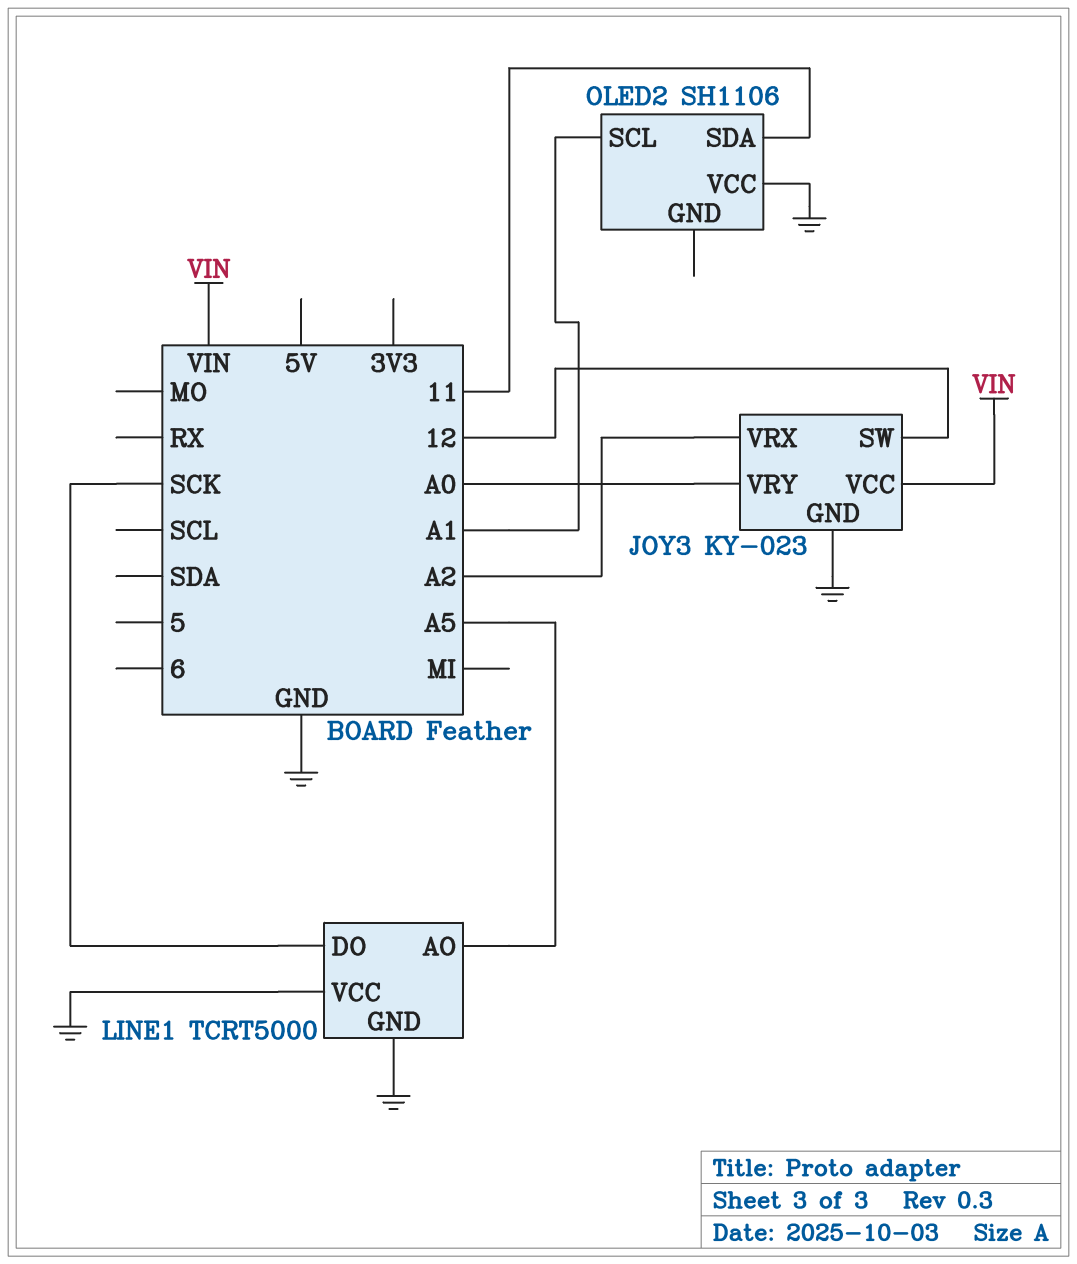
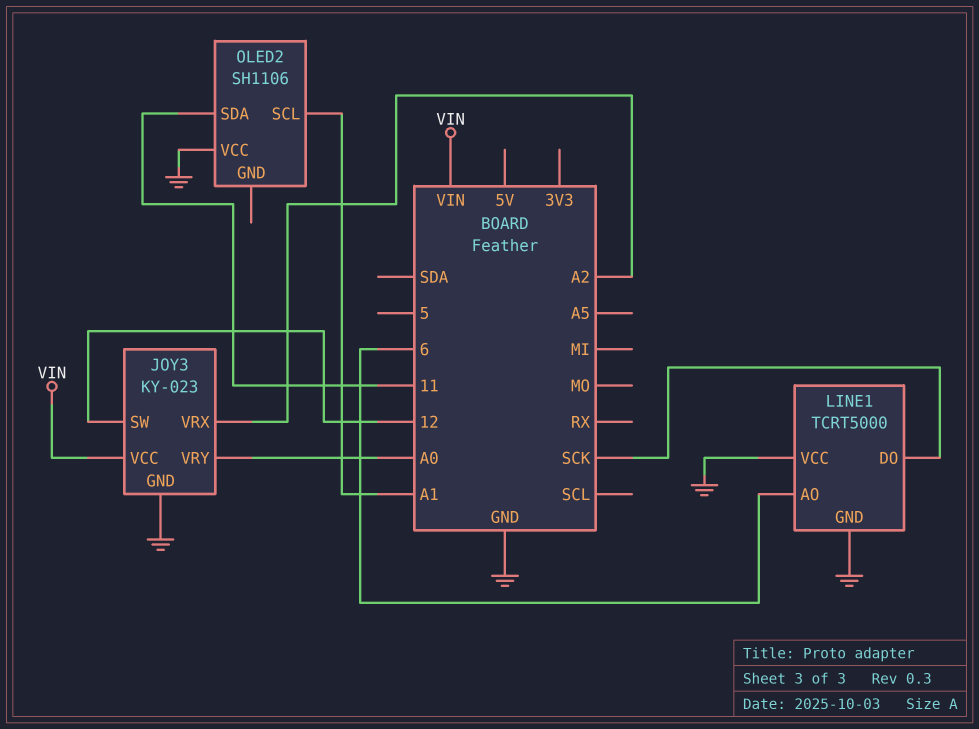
LINE1 pin AO: A5 -> 6

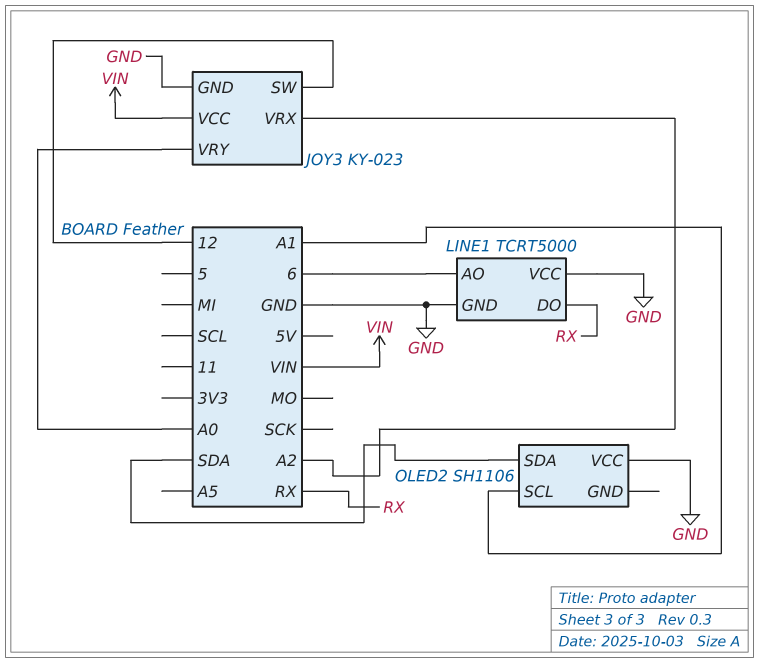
LINE1 pin DO: SCK -> RX
OLED2 pin SDA: 11 -> SDA

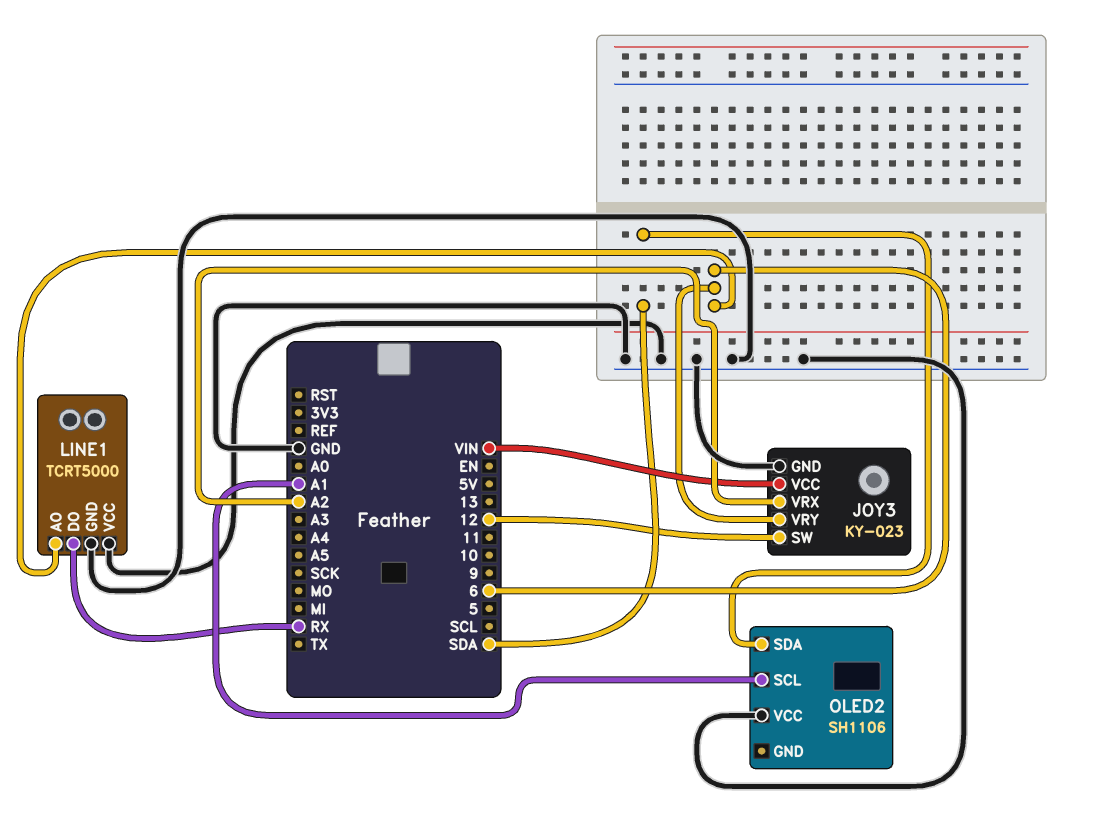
JOY3 pin VRY: A0 -> 6

